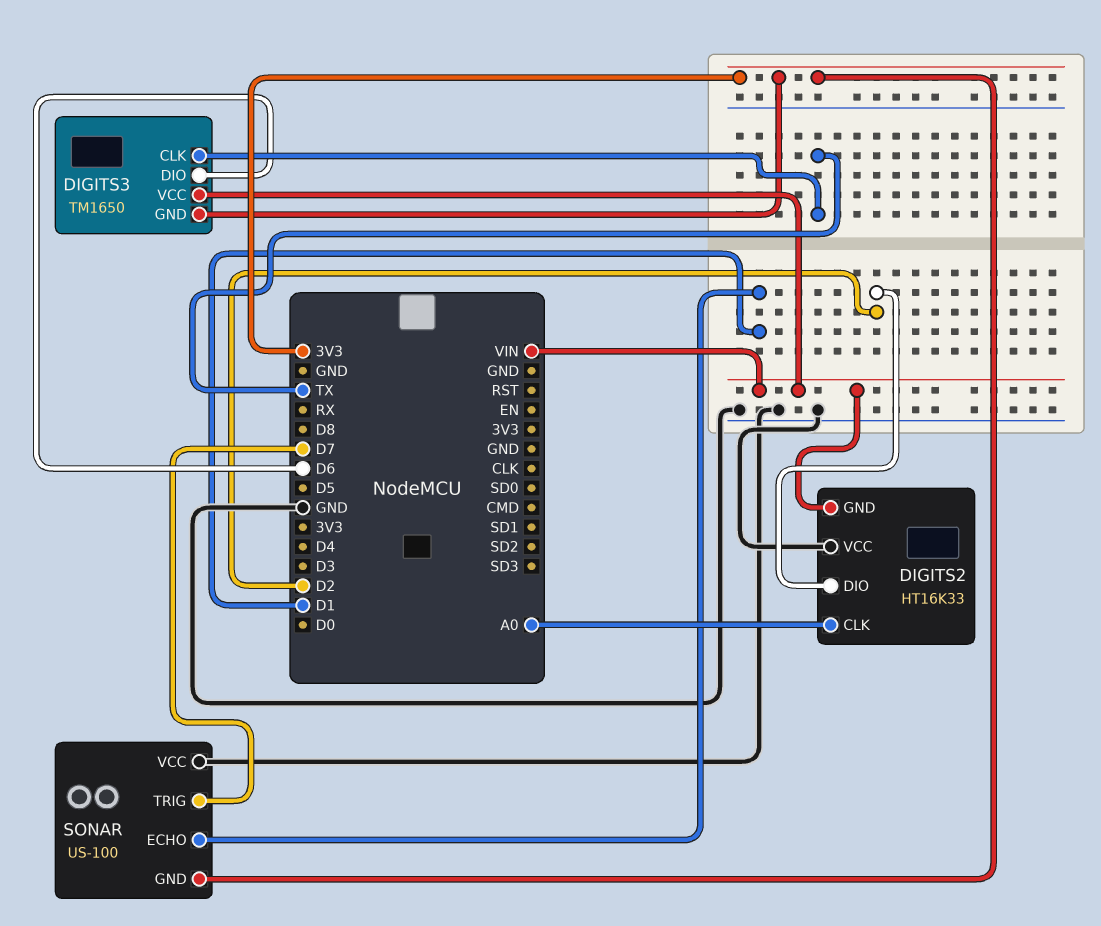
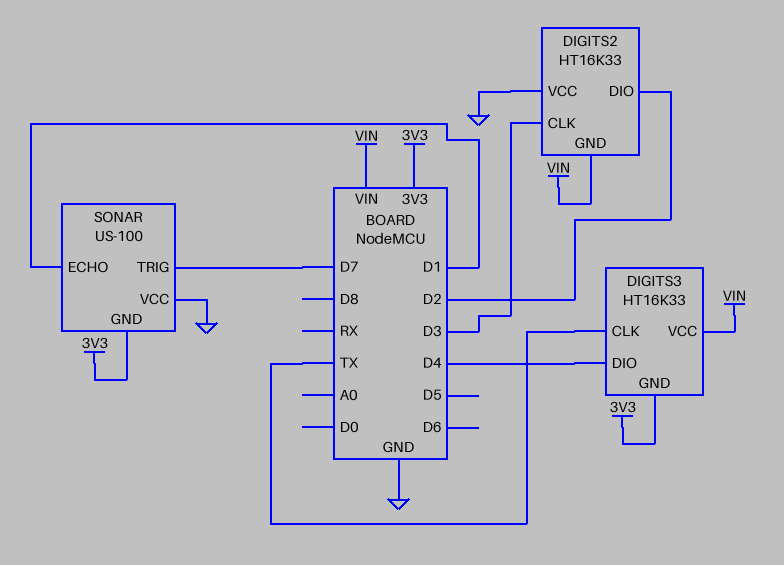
DIGITS2 pin CLK: A0 -> D3
DIGITS3: TM1650 -> HT16K33
DIGITS3 pin DIO: D6 -> D4

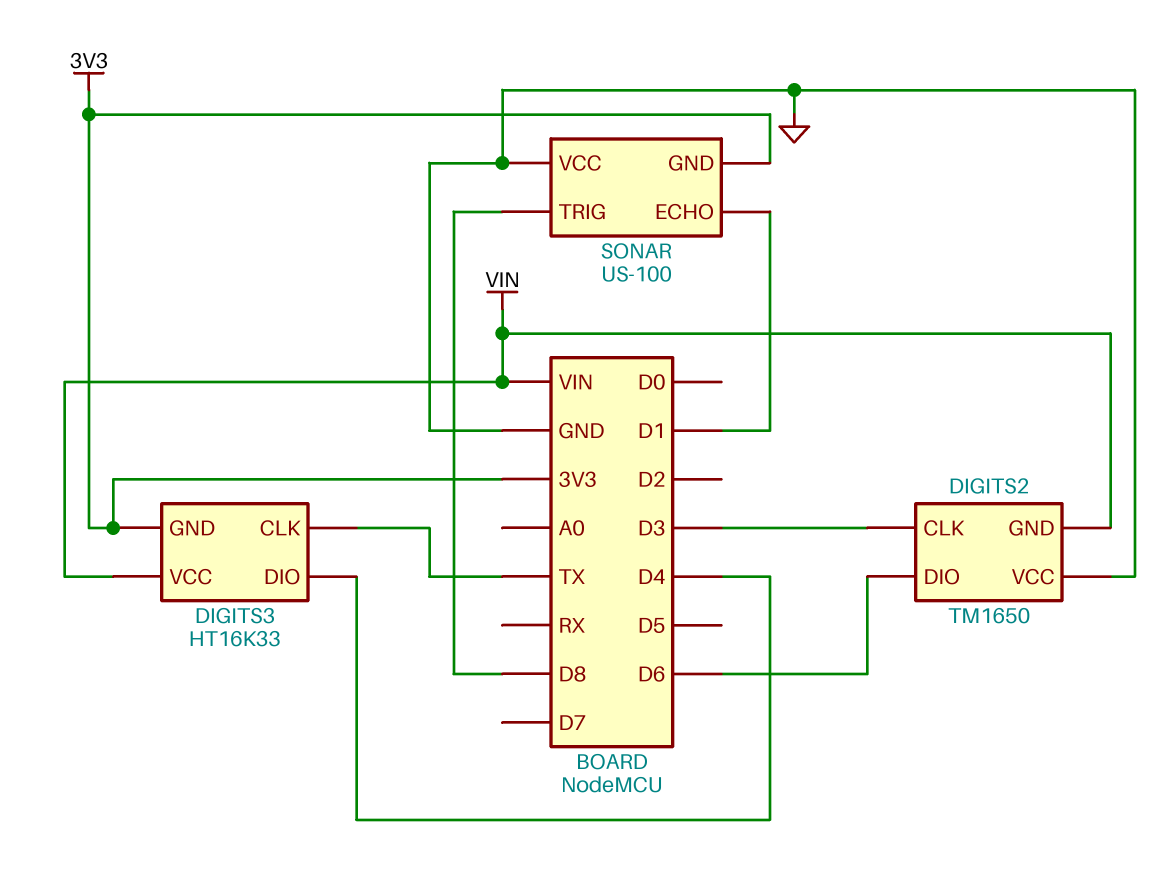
DIGITS2: HT16K33 -> TM1650
DIGITS2 pin DIO: D2 -> D6
SONAR pin TRIG: D7 -> D8

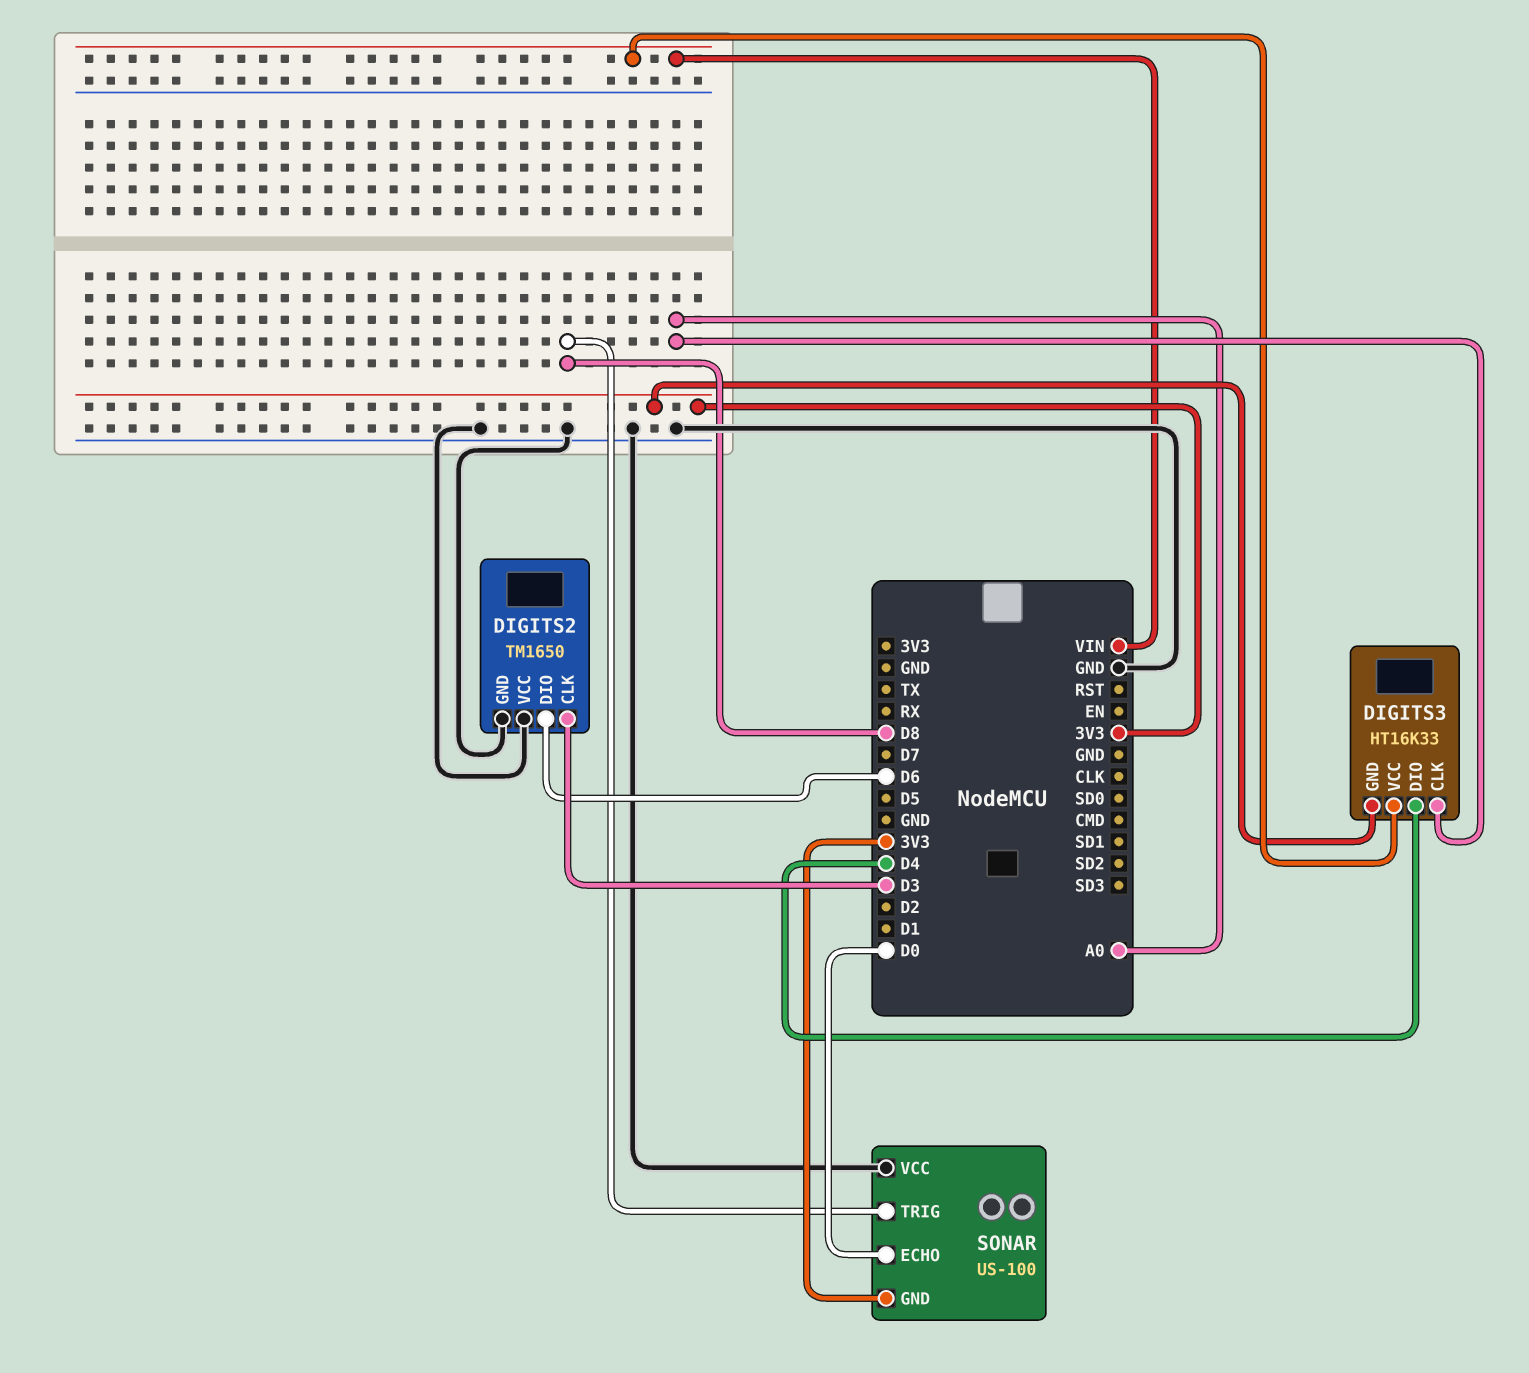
DIGITS2 pin GND: VIN -> GND
DIGITS3 pin CLK: TX -> A0
SONAR pin ECHO: D1 -> D0

